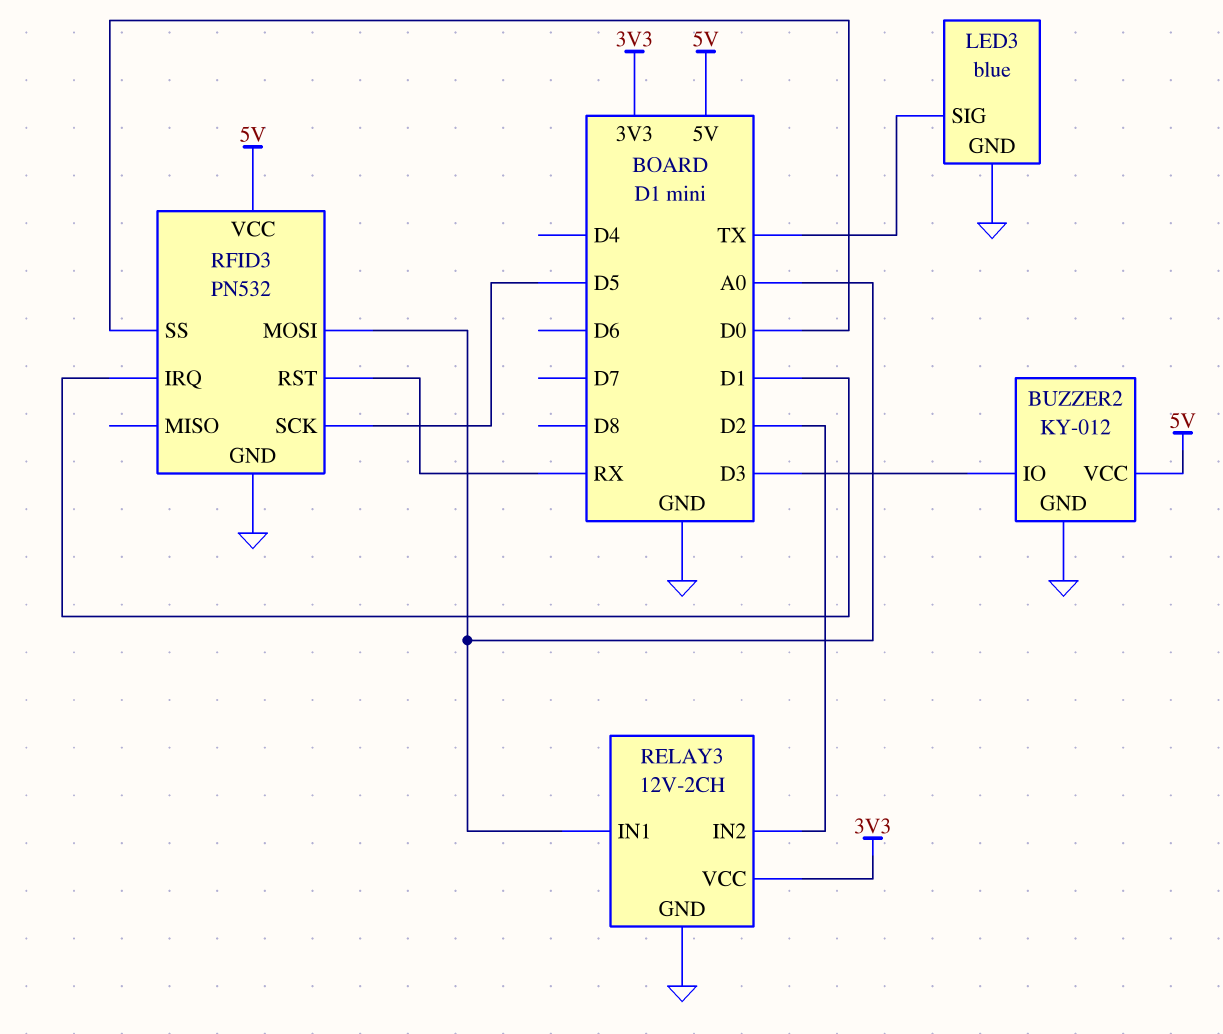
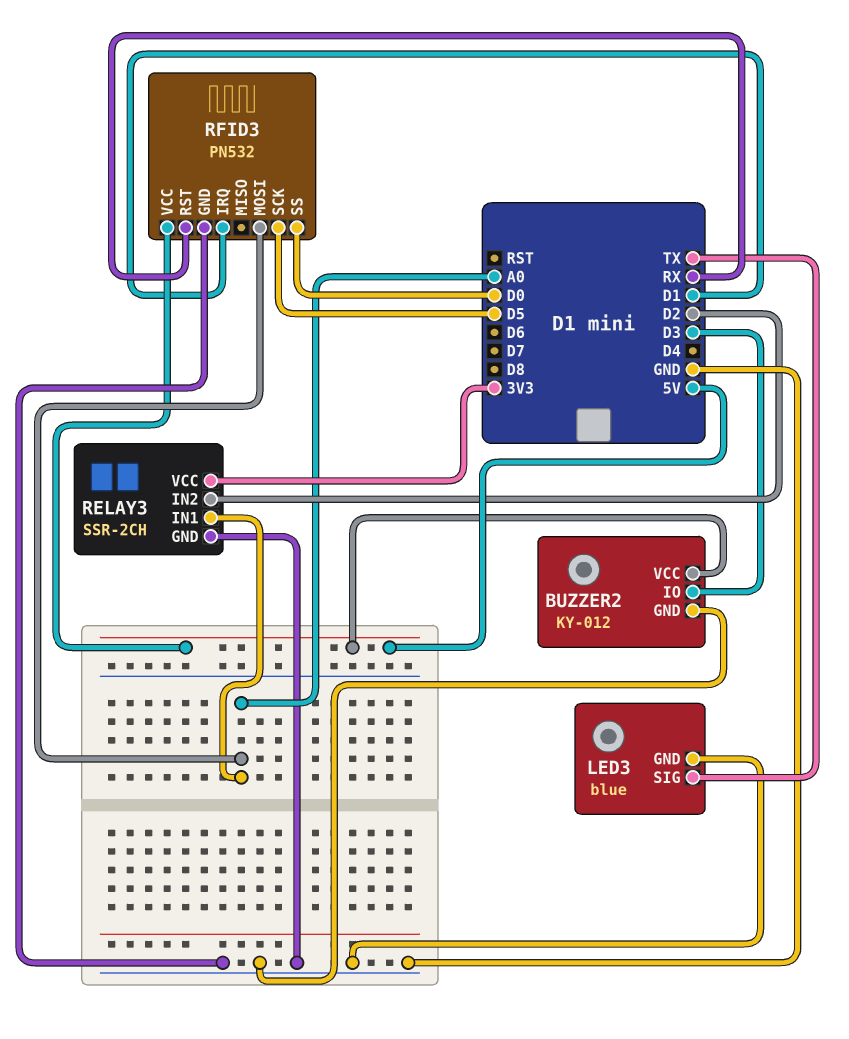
RELAY3: 12V-2CH -> SSR-2CH

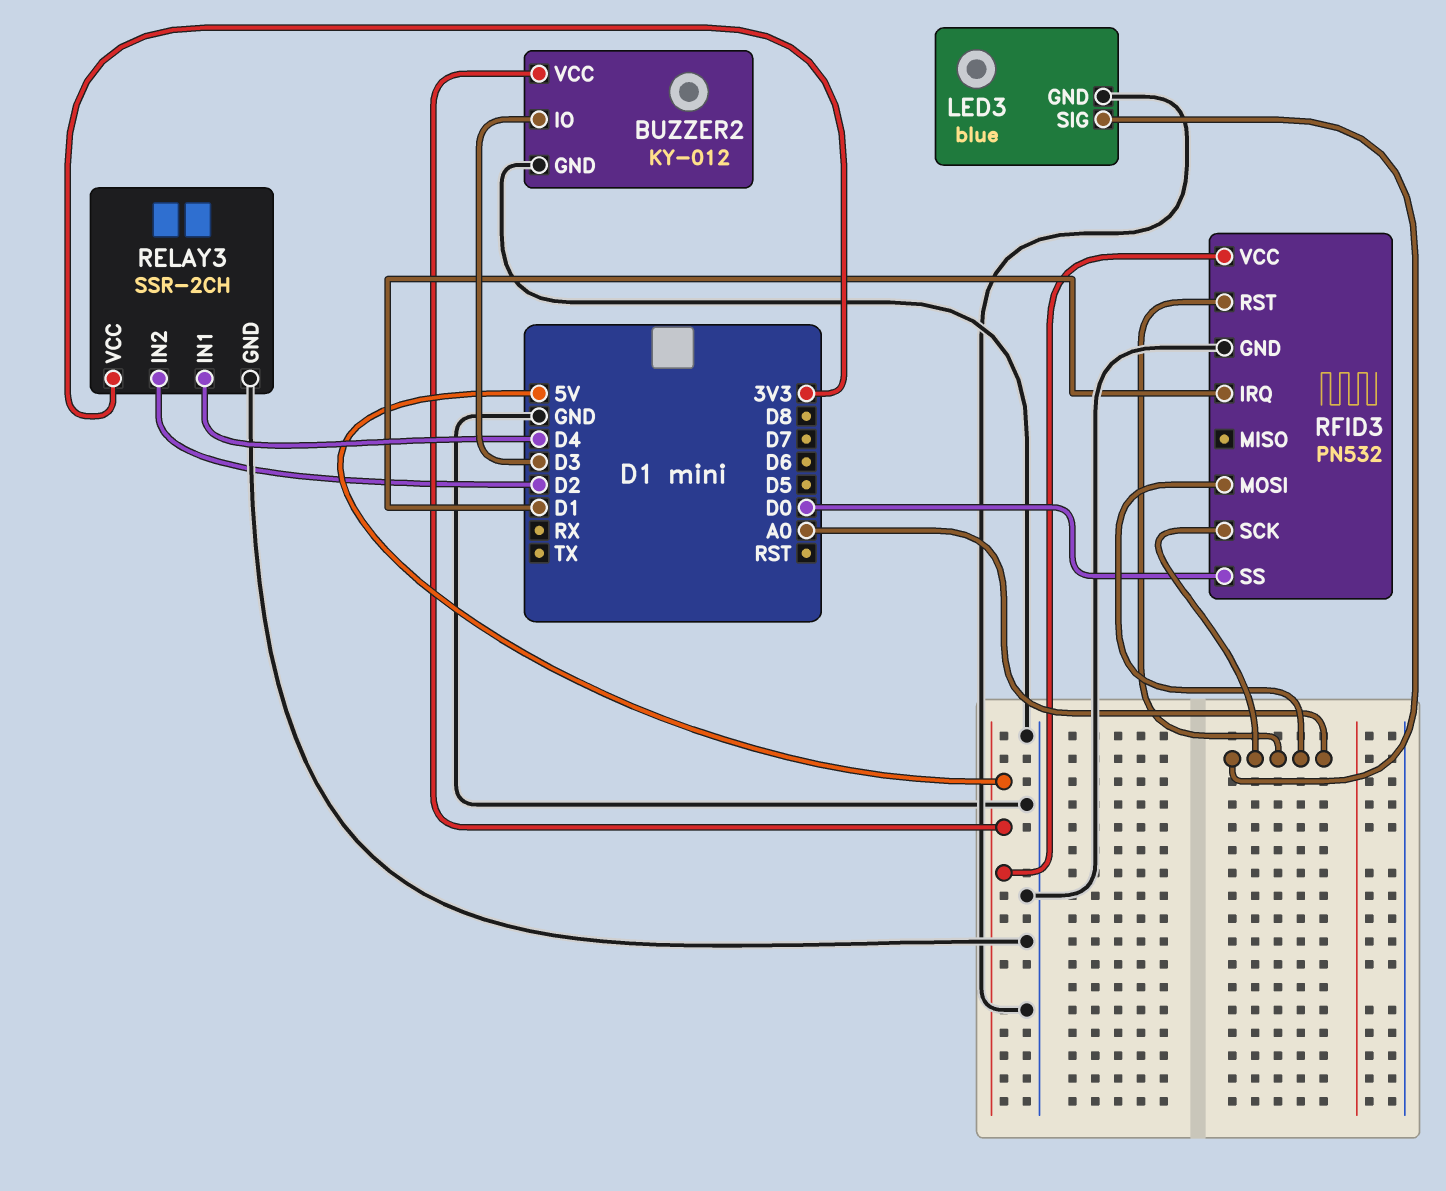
LED3 pin SIG: TX -> A0
RELAY3 pin IN1: A0 -> D4
RFID3 pin RST: RX -> A0
RFID3 pin SCK: D5 -> A0

